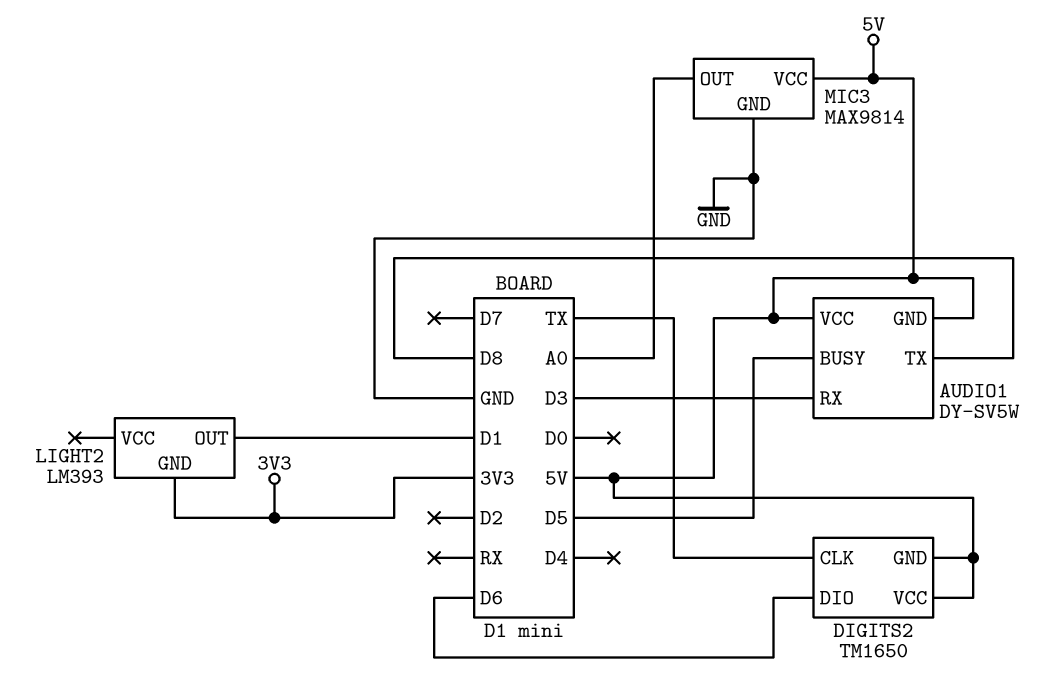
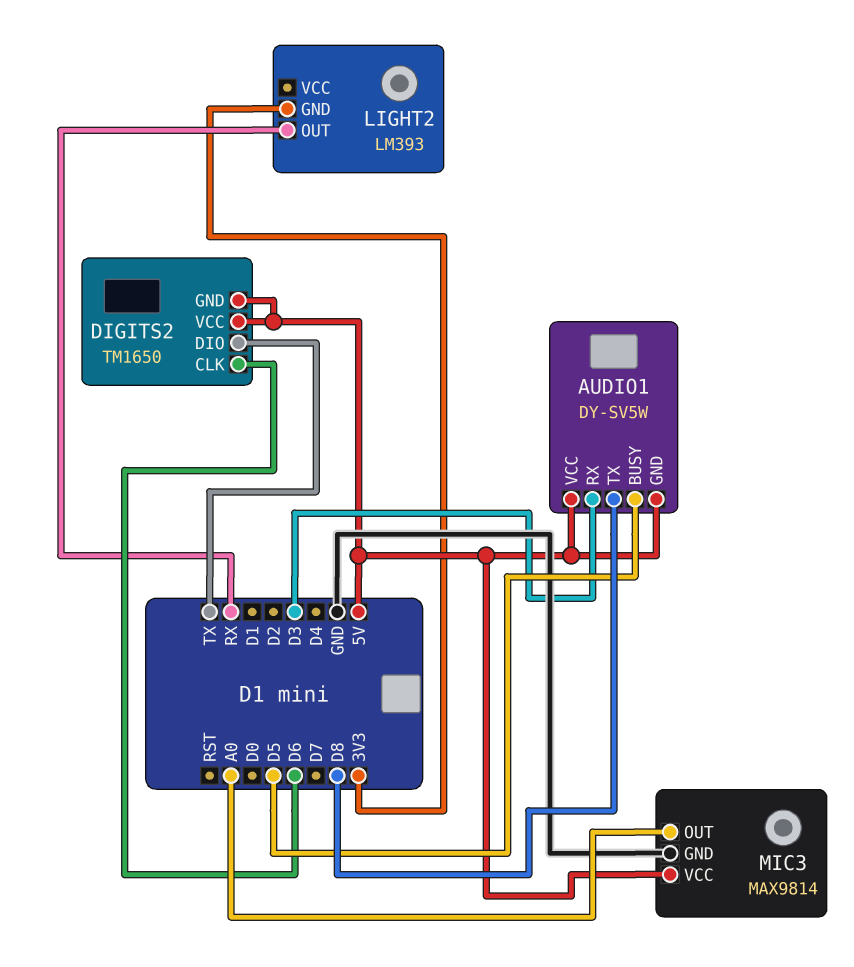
DIGITS2 pin CLK: TX -> D6
DIGITS2 pin DIO: D6 -> TX
LIGHT2 pin OUT: D1 -> RX

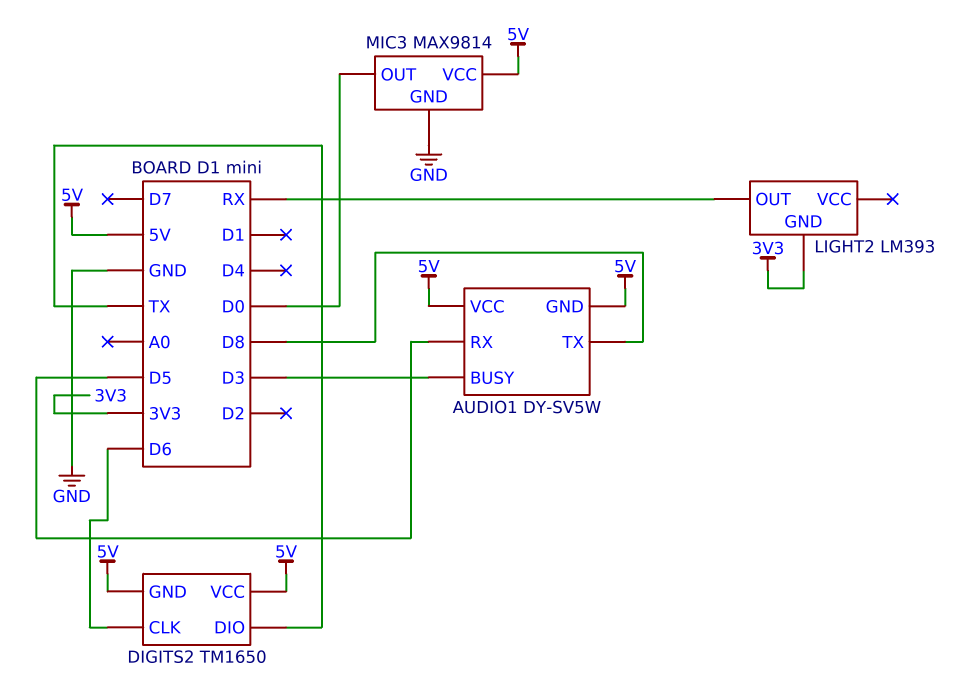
AUDIO1 pin BUSY: D5 -> D3
AUDIO1 pin RX: D3 -> D5
MIC3 pin OUT: A0 -> D0

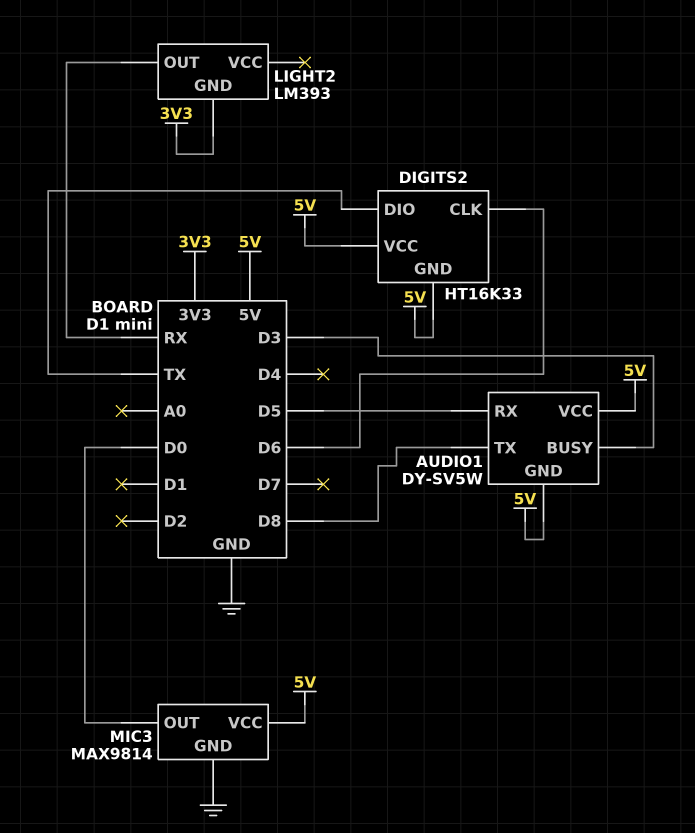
DIGITS2: TM1650 -> HT16K33

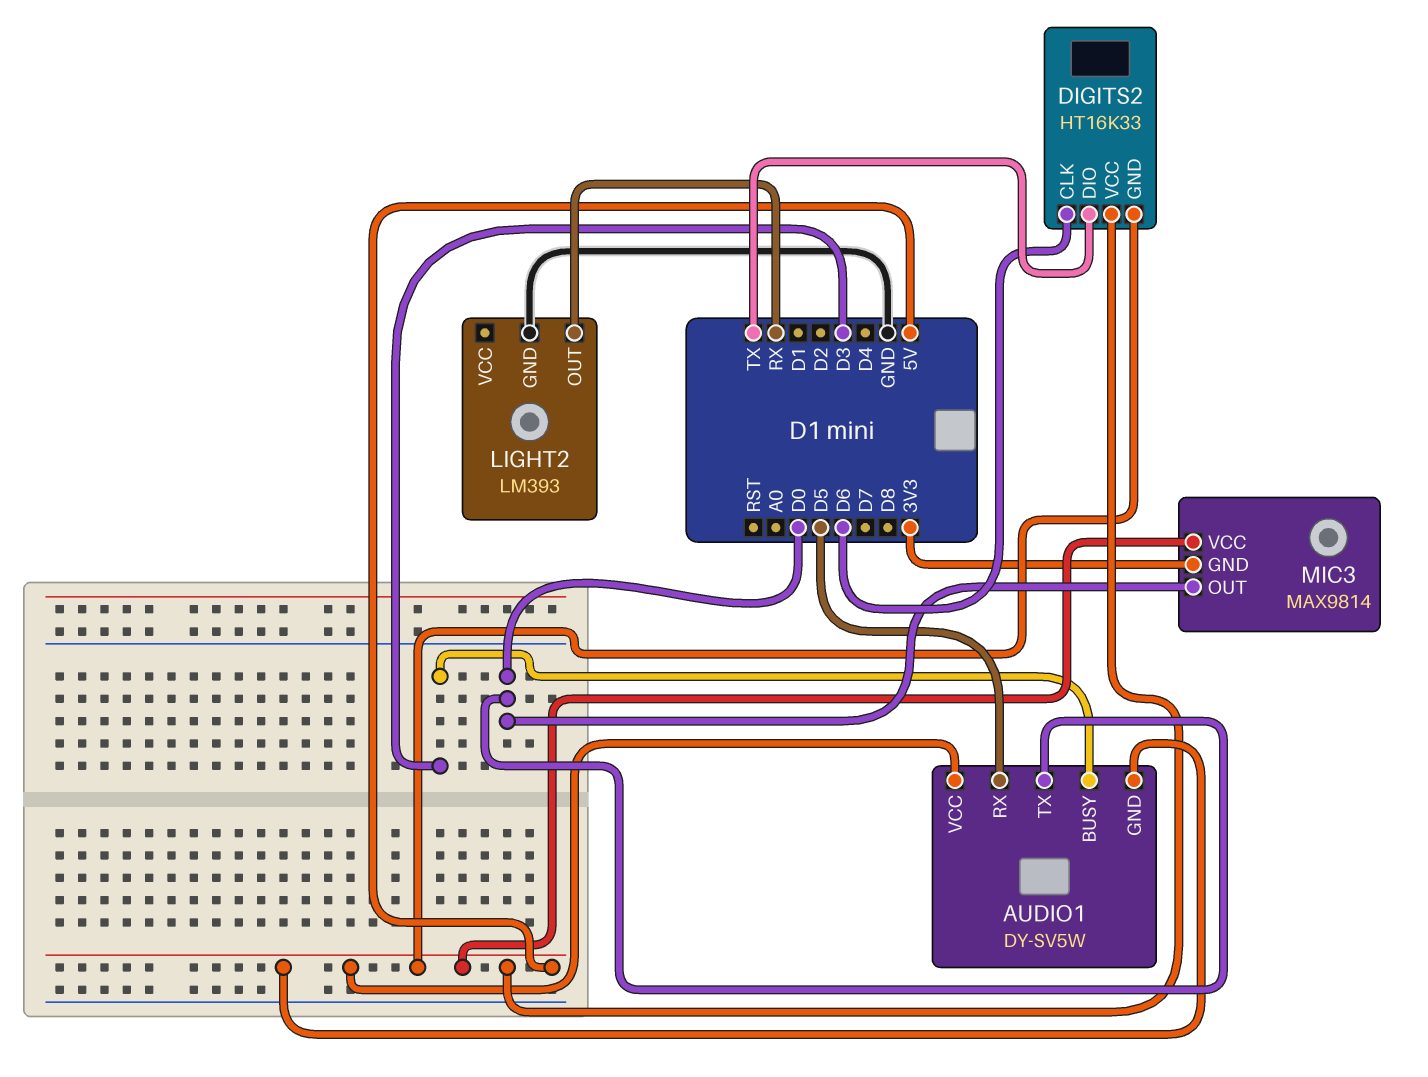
AUDIO1 pin TX: D8 -> D0
LIGHT2 pin GND: 3V3 -> GND
MIC3 pin GND: GND -> 3V3

